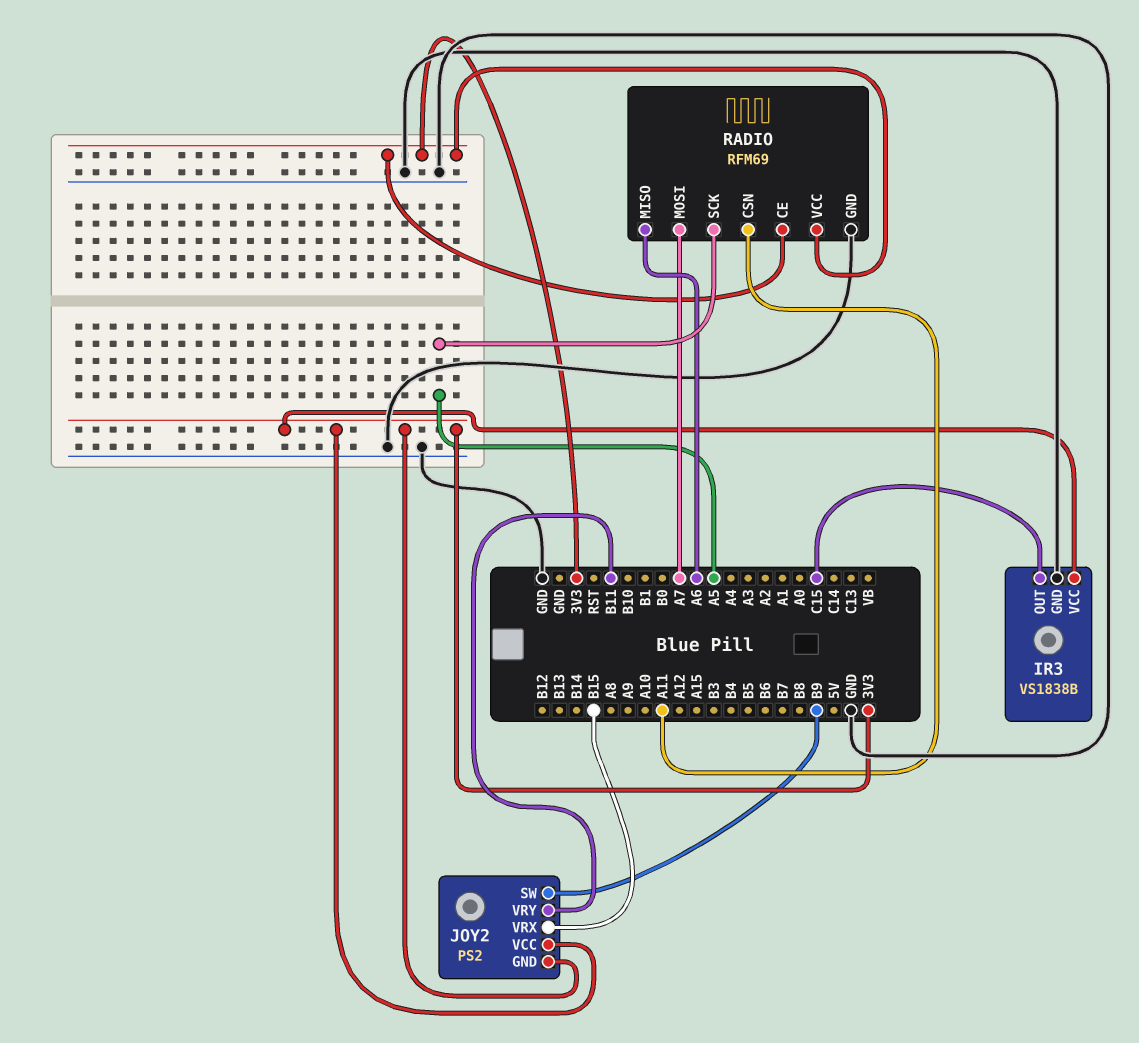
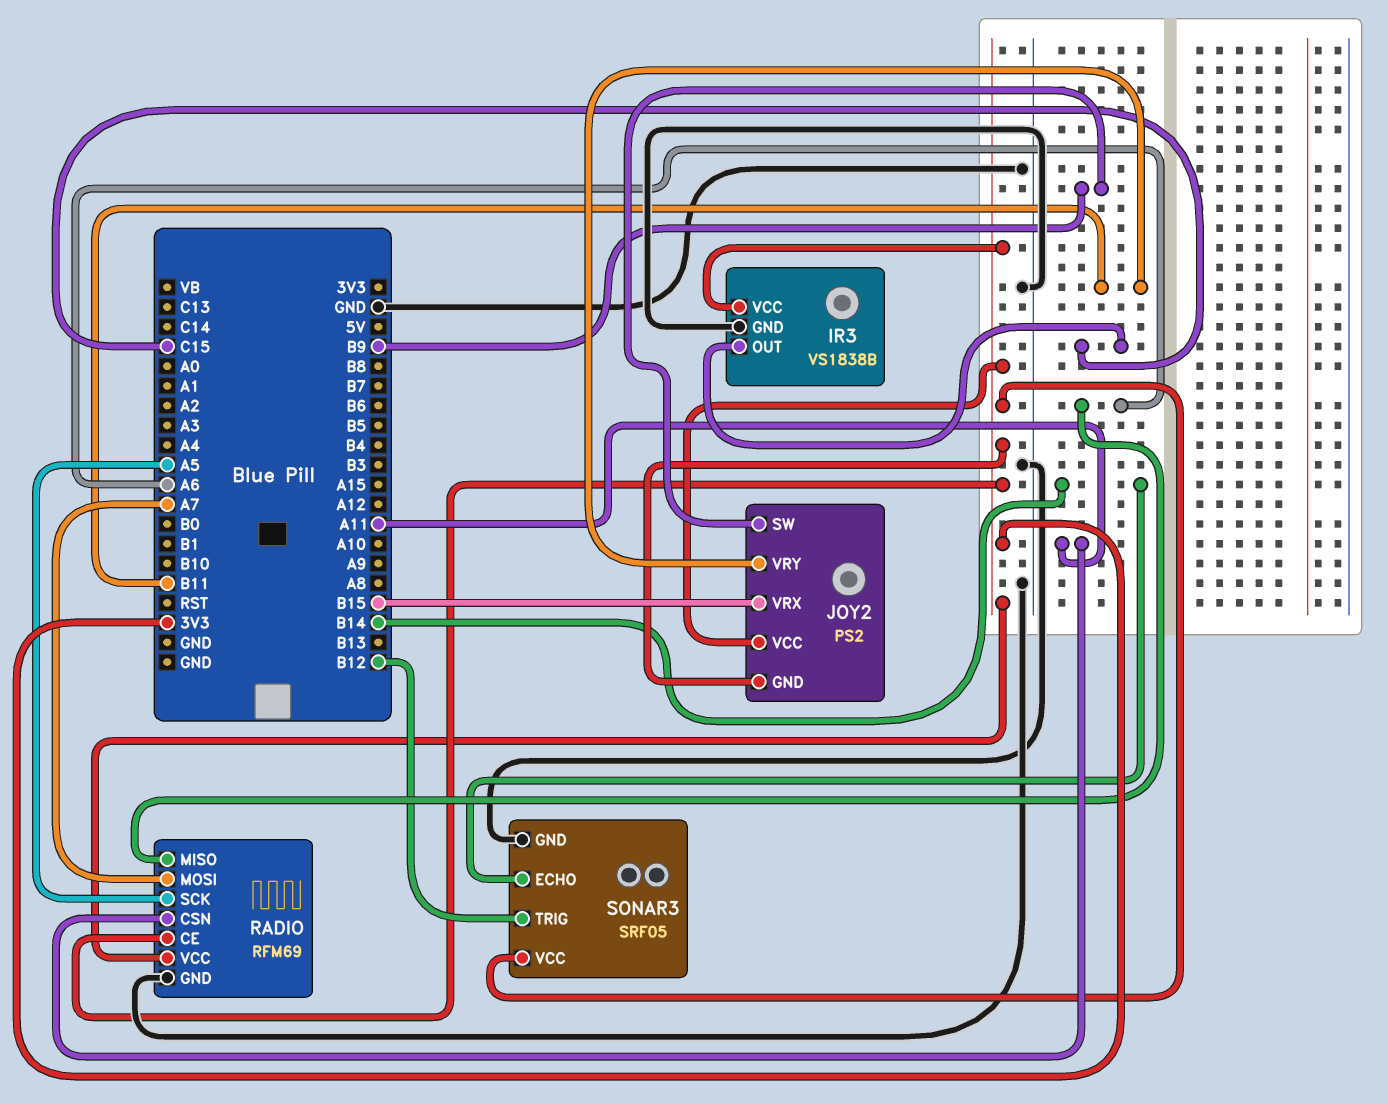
SONAR3: none -> SRF05
SONAR3 pin ECHO: none -> B14
SONAR3 pin GND: none -> GND
SONAR3 pin TRIG: none -> B12
SONAR3 pin VCC: none -> 3V3

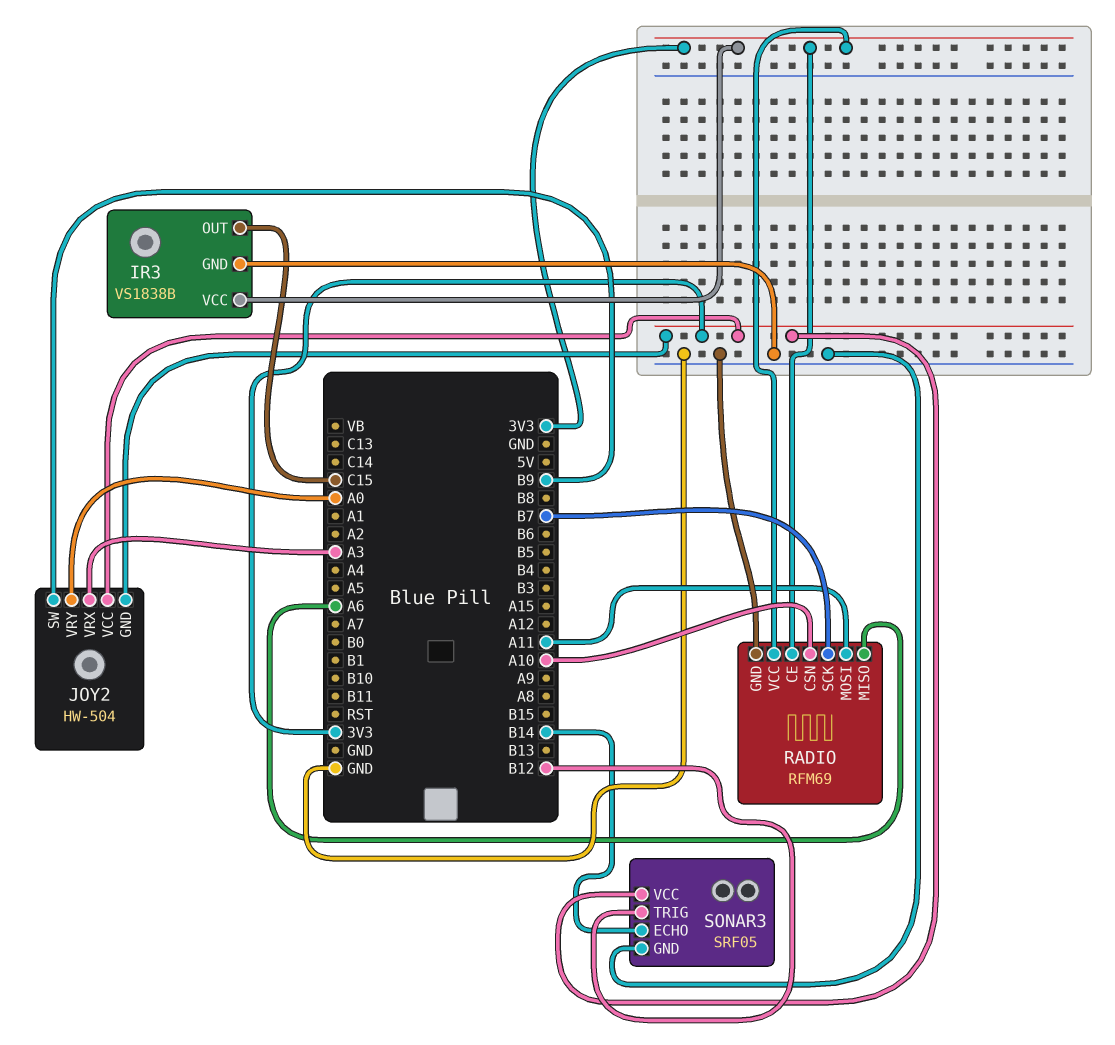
JOY2: PS2 -> HW-504
JOY2 pin VRX: B15 -> A3
JOY2 pin VRY: B11 -> A0
RADIO pin CSN: A11 -> A10
RADIO pin MOSI: A7 -> A11
RADIO pin SCK: A5 -> B7

